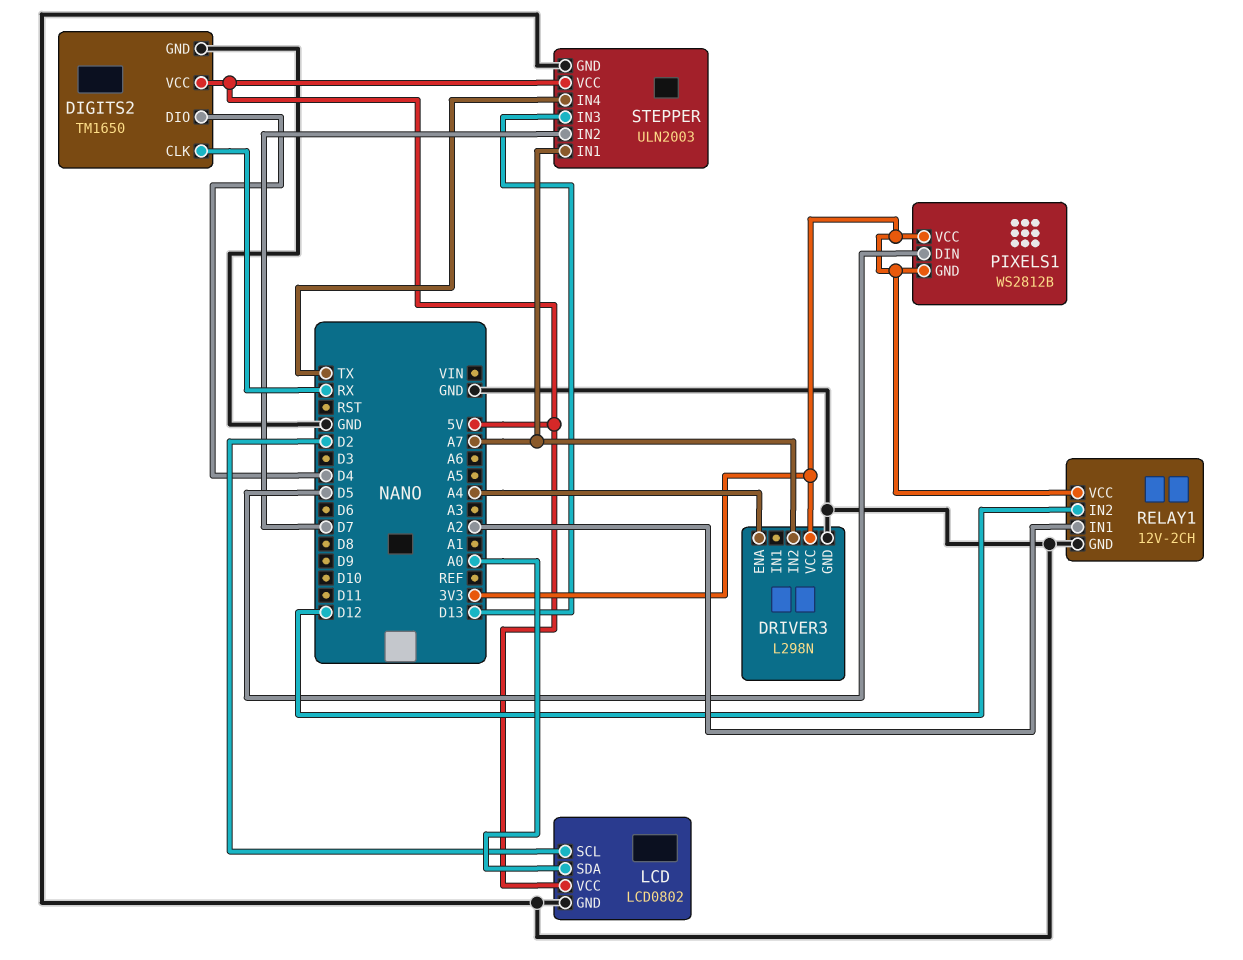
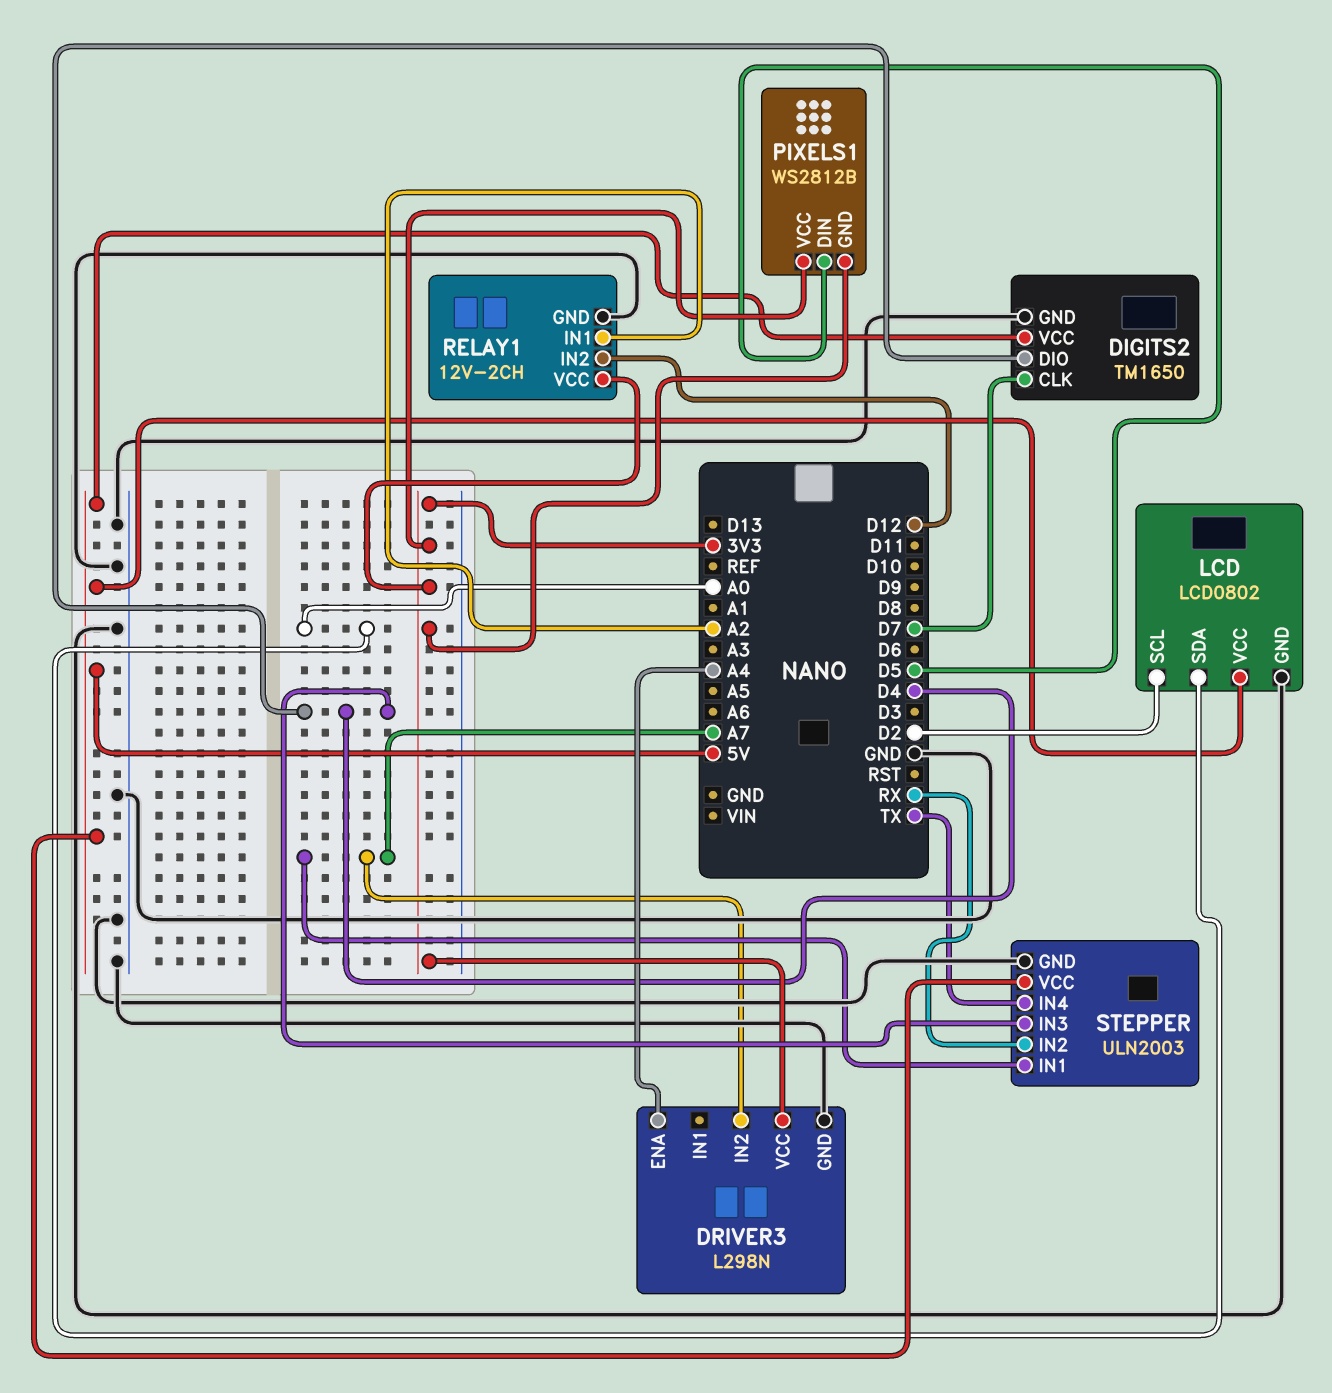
DIGITS2 pin CLK: RX -> D7
STEPPER pin IN2: D7 -> RX
STEPPER pin IN3: D13 -> D4

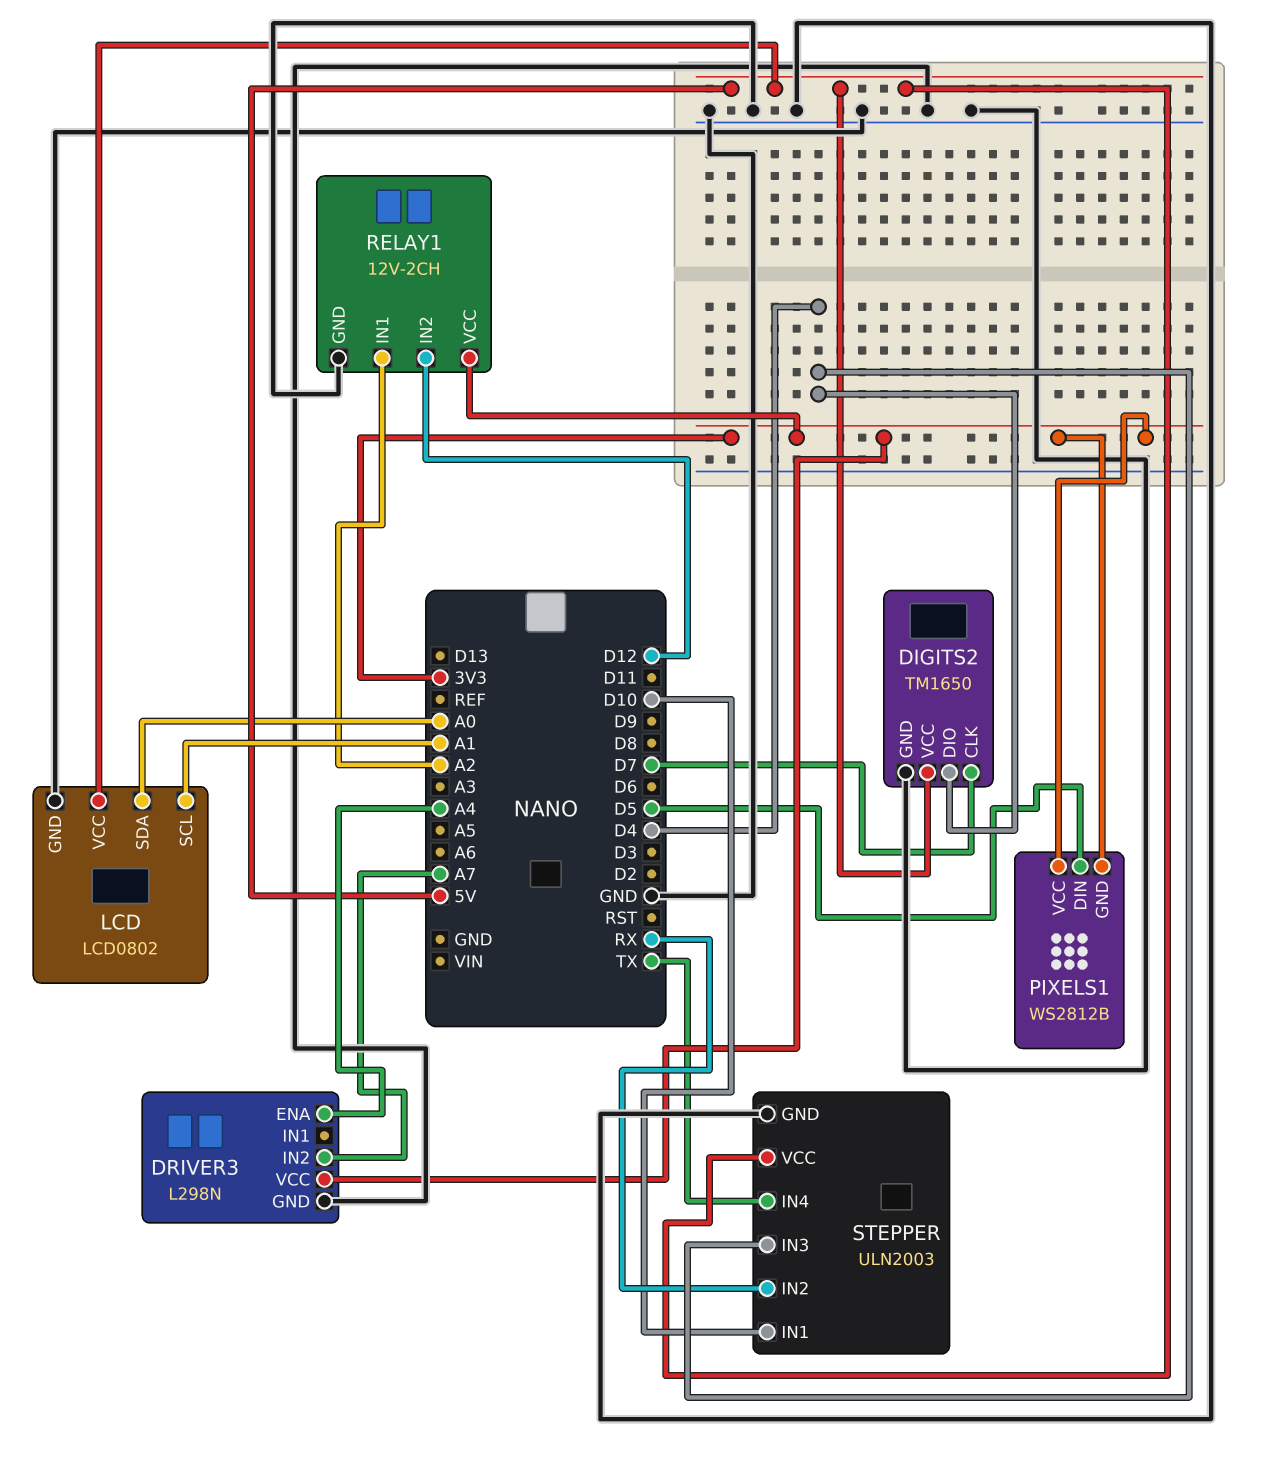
LCD pin SCL: D2 -> A1
STEPPER pin IN1: A7 -> D10

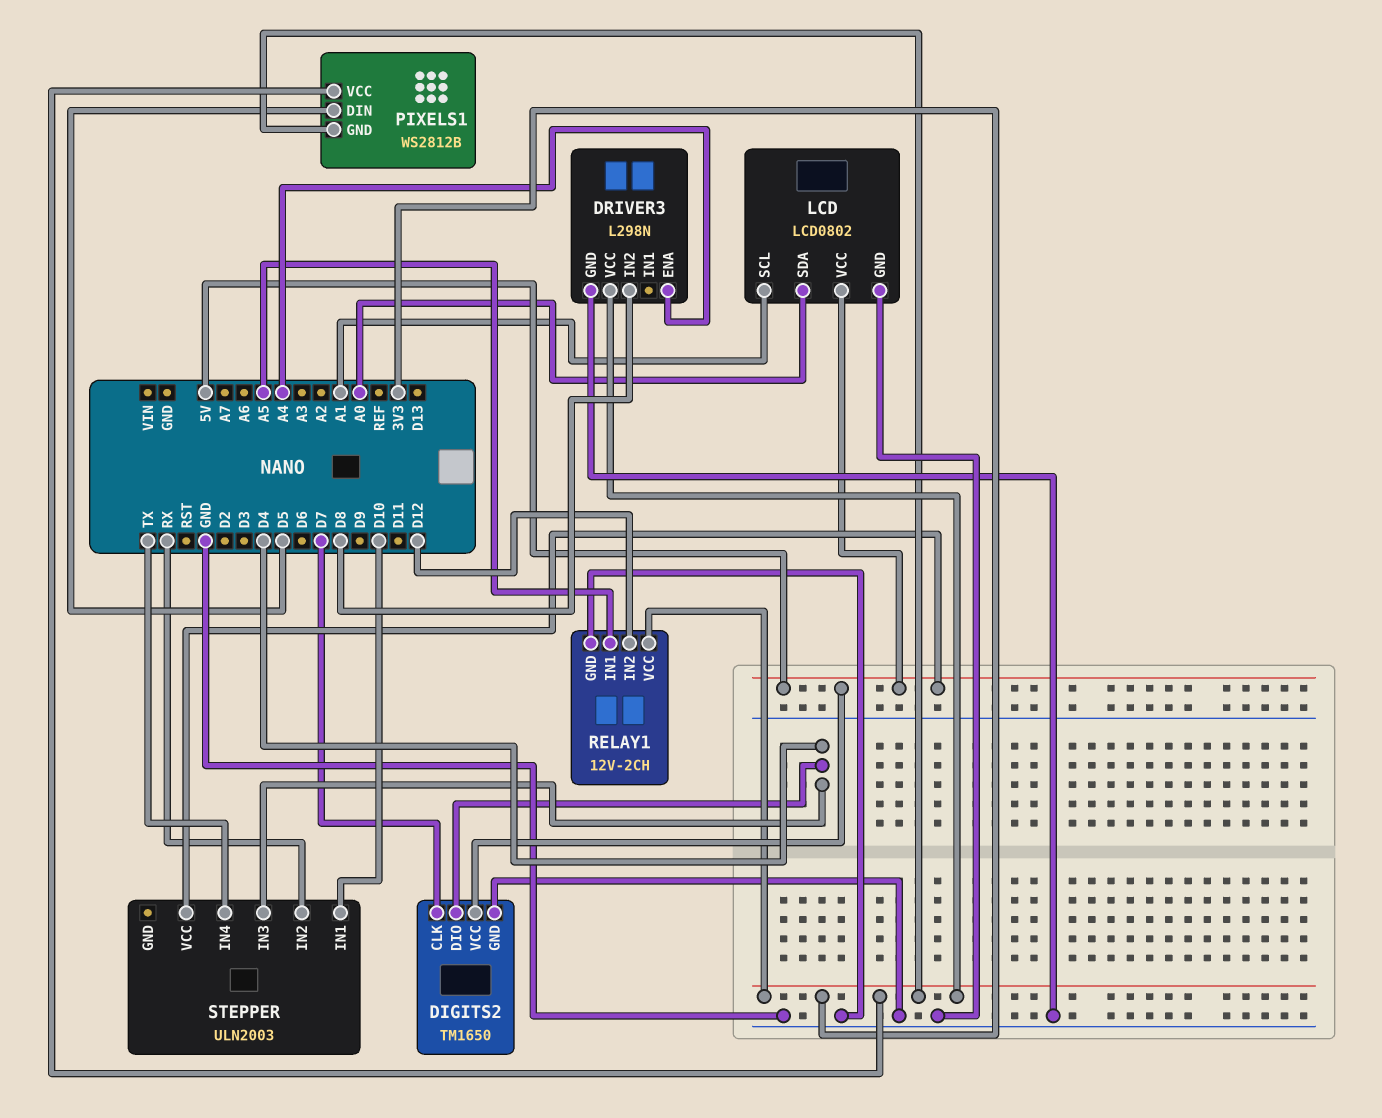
DRIVER3 pin IN2: A7 -> D8
RELAY1 pin IN1: A2 -> A5
STEPPER pin GND: GND -> none

